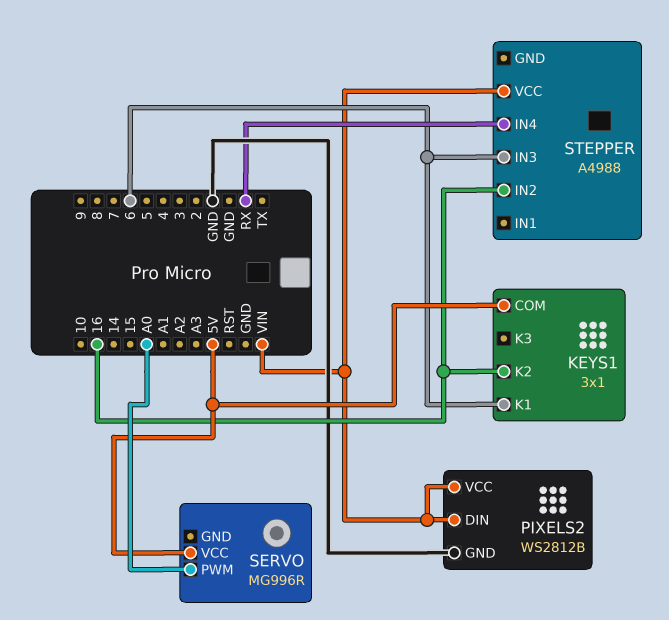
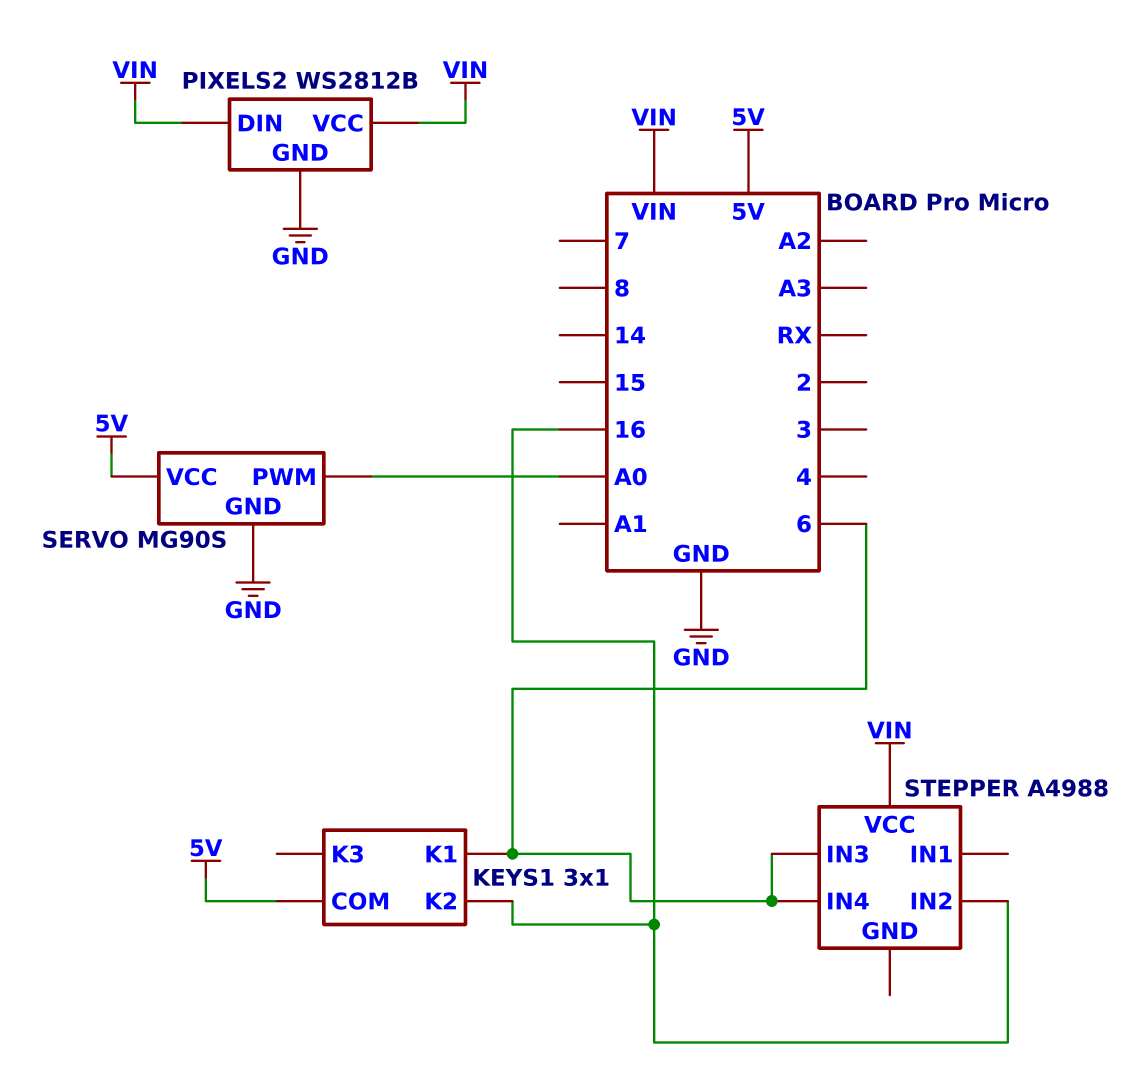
SERVO: MG996R -> MG90S
SERVO pin GND: none -> GND
STEPPER pin IN4: RX -> 6

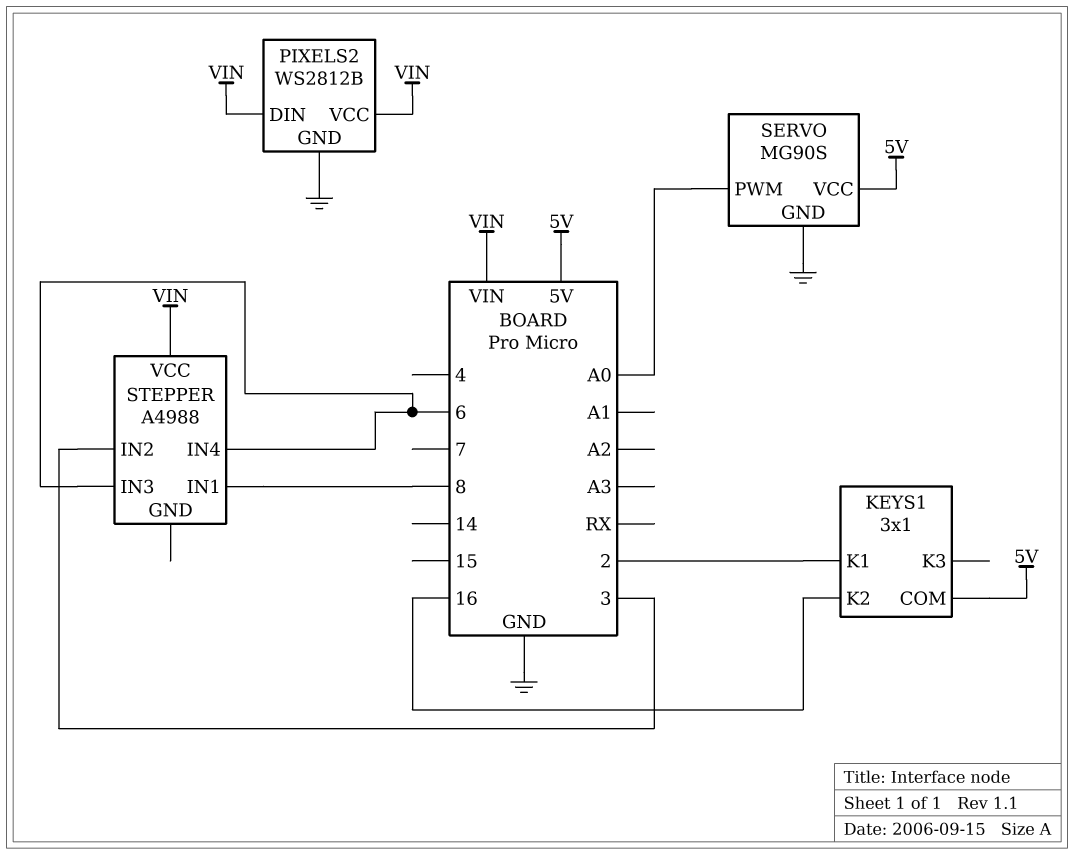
KEYS1 pin K1: 6 -> 2
STEPPER pin IN1: none -> 8
STEPPER pin IN2: 16 -> 3

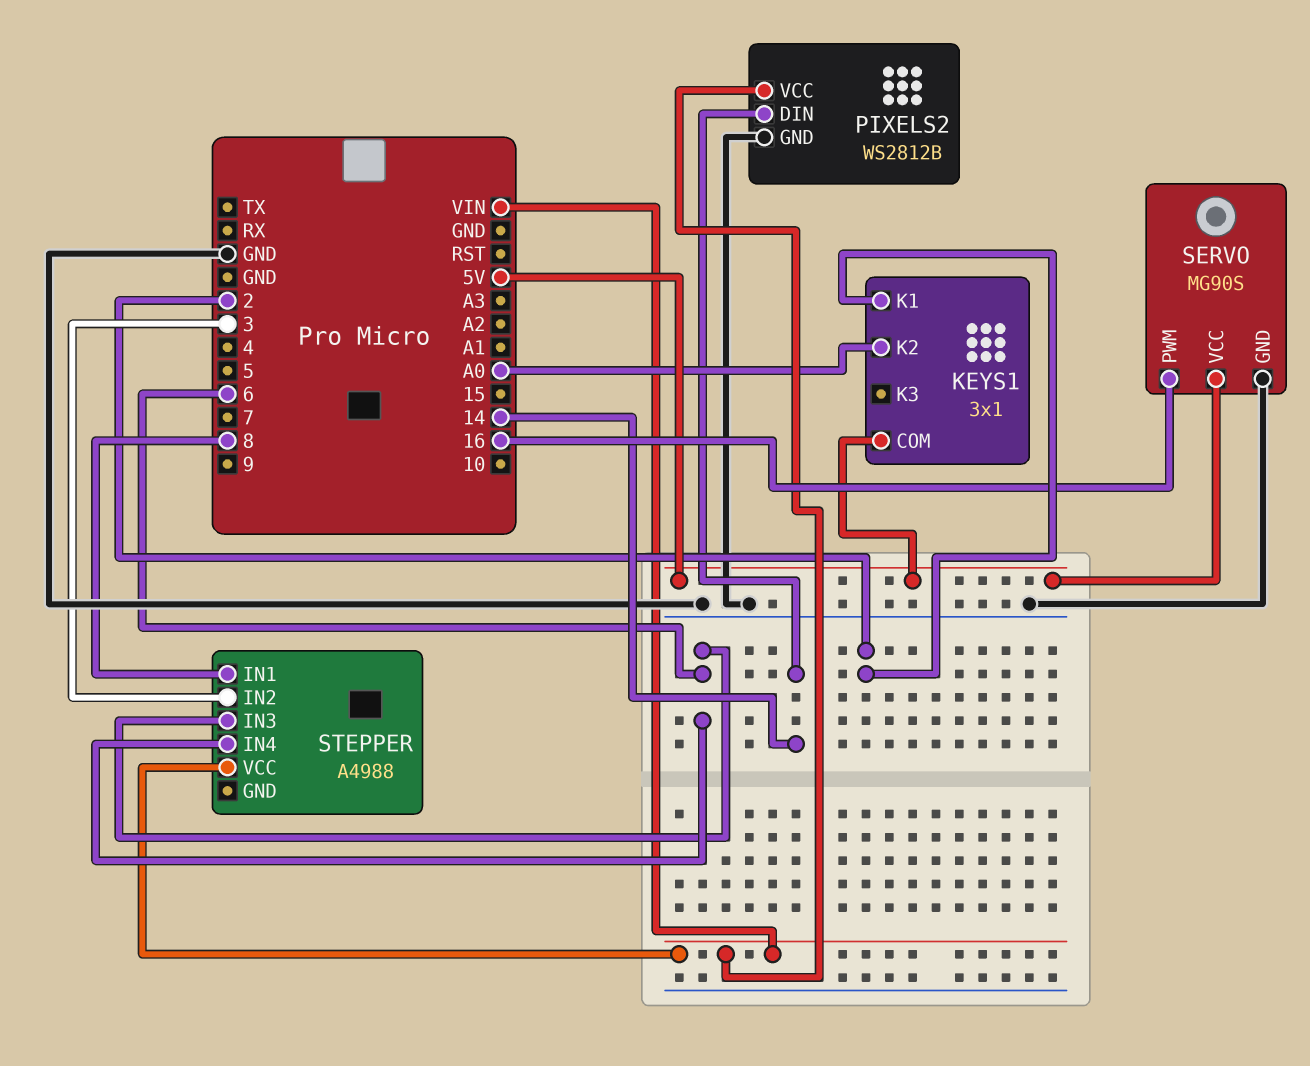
KEYS1 pin K2: 16 -> A0
PIXELS2 pin DIN: VIN -> 14
SERVO pin PWM: A0 -> 16

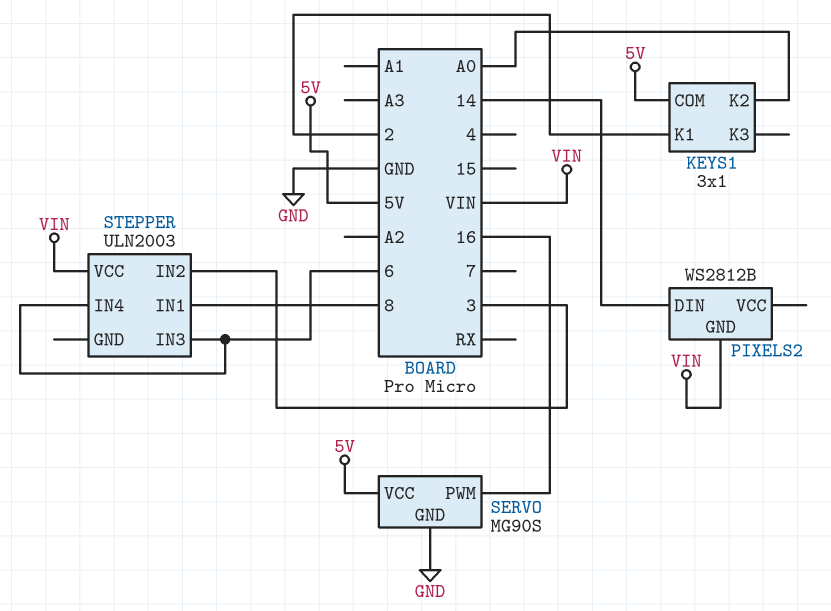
PIXELS2 pin GND: GND -> VIN
PIXELS2 pin VCC: VIN -> none
STEPPER: A4988 -> ULN2003

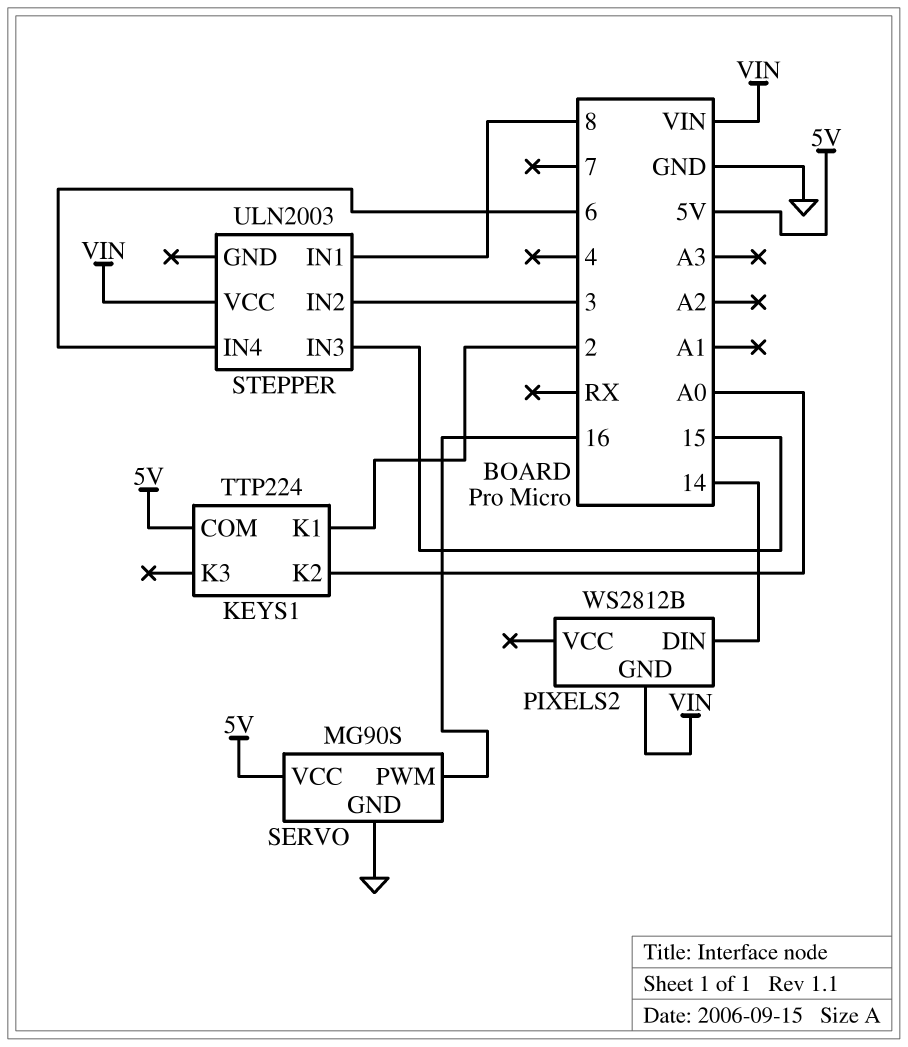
KEYS1: 3x1 -> TTP224
STEPPER pin IN3: 6 -> 15

